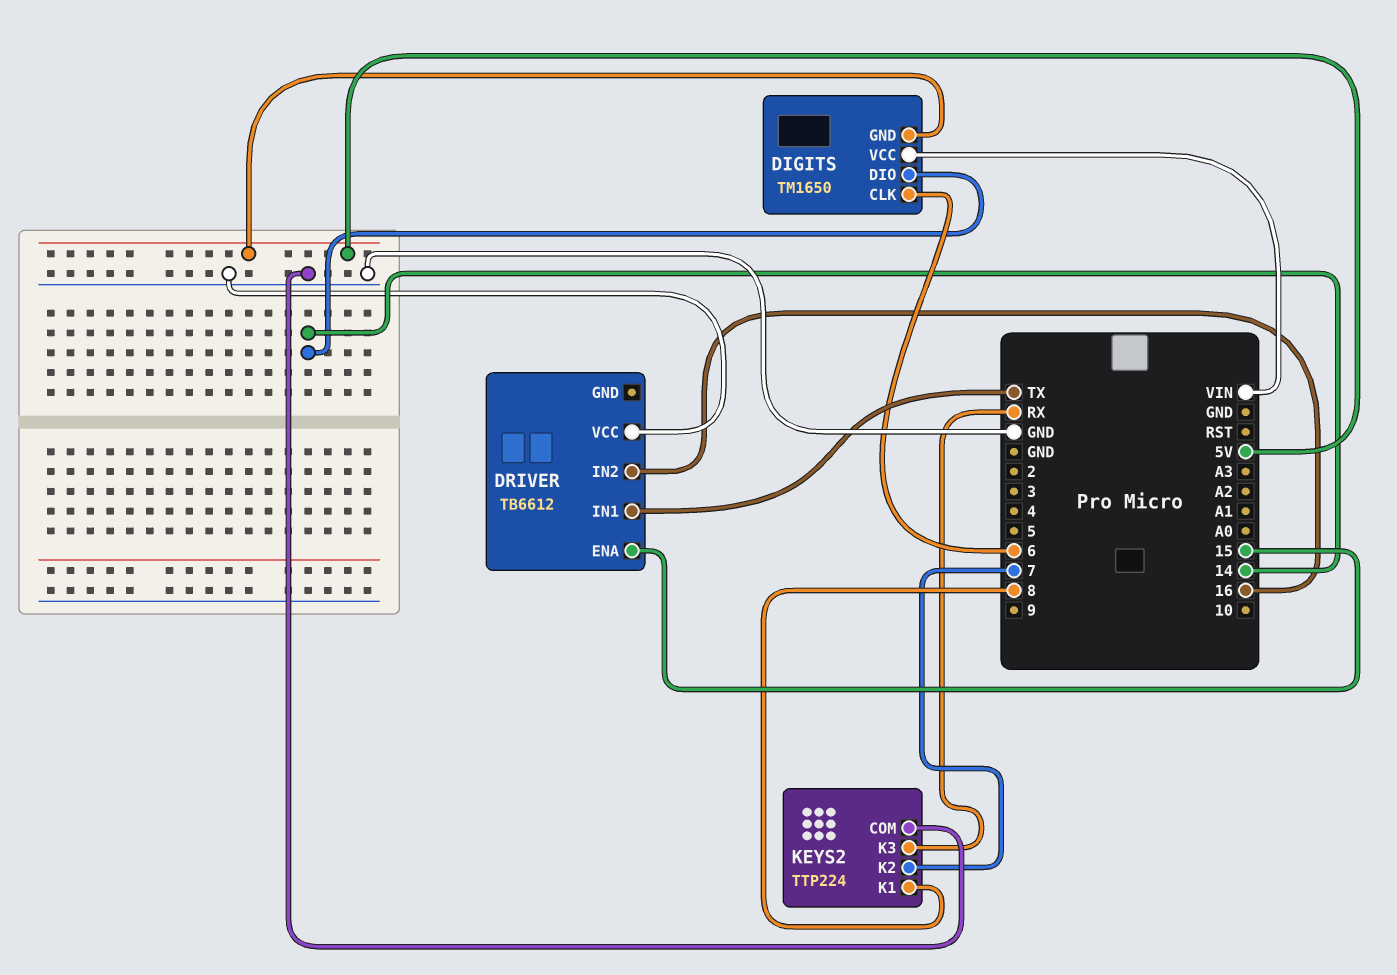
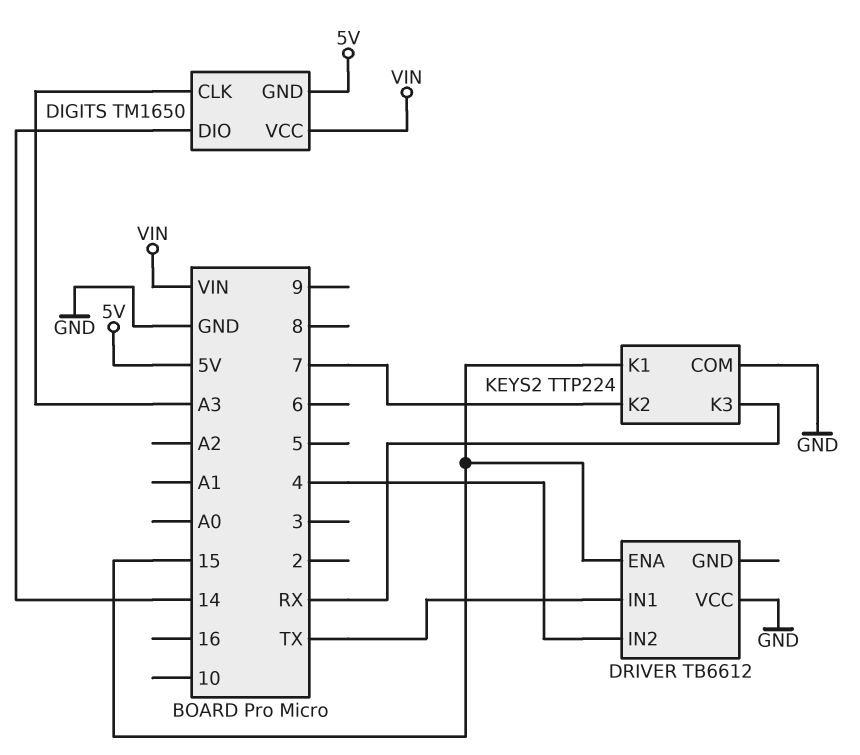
DIGITS pin CLK: 6 -> A3
DRIVER pin IN2: 16 -> 4
KEYS2 pin K1: 8 -> 15

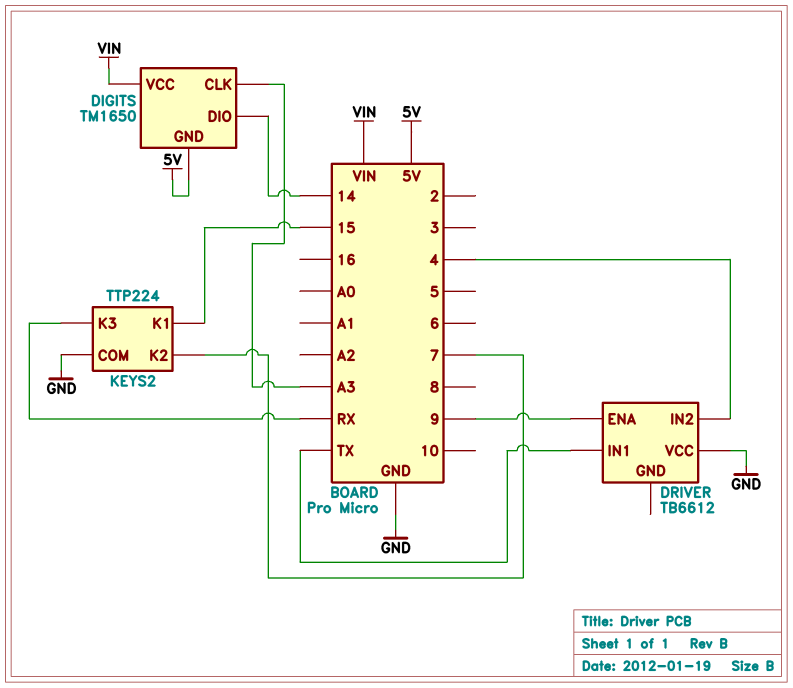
DRIVER pin ENA: 15 -> 9

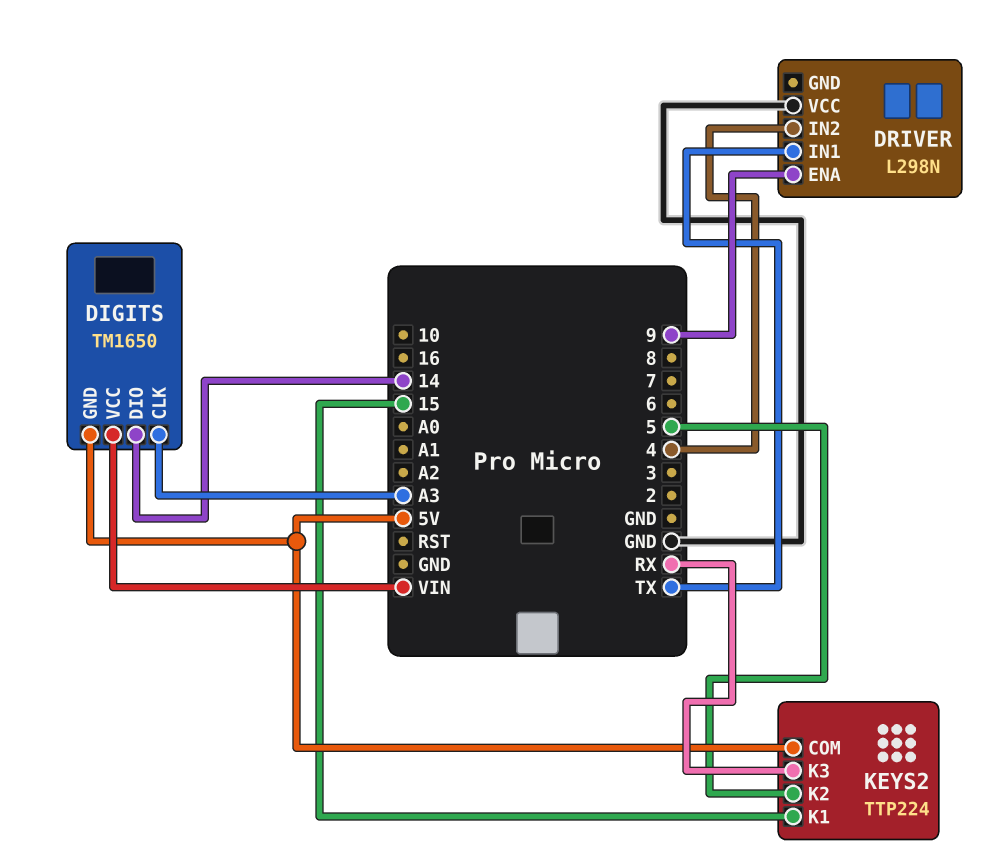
DRIVER: TB6612 -> L298N
KEYS2 pin COM: GND -> 5V
KEYS2 pin K2: 7 -> 5

